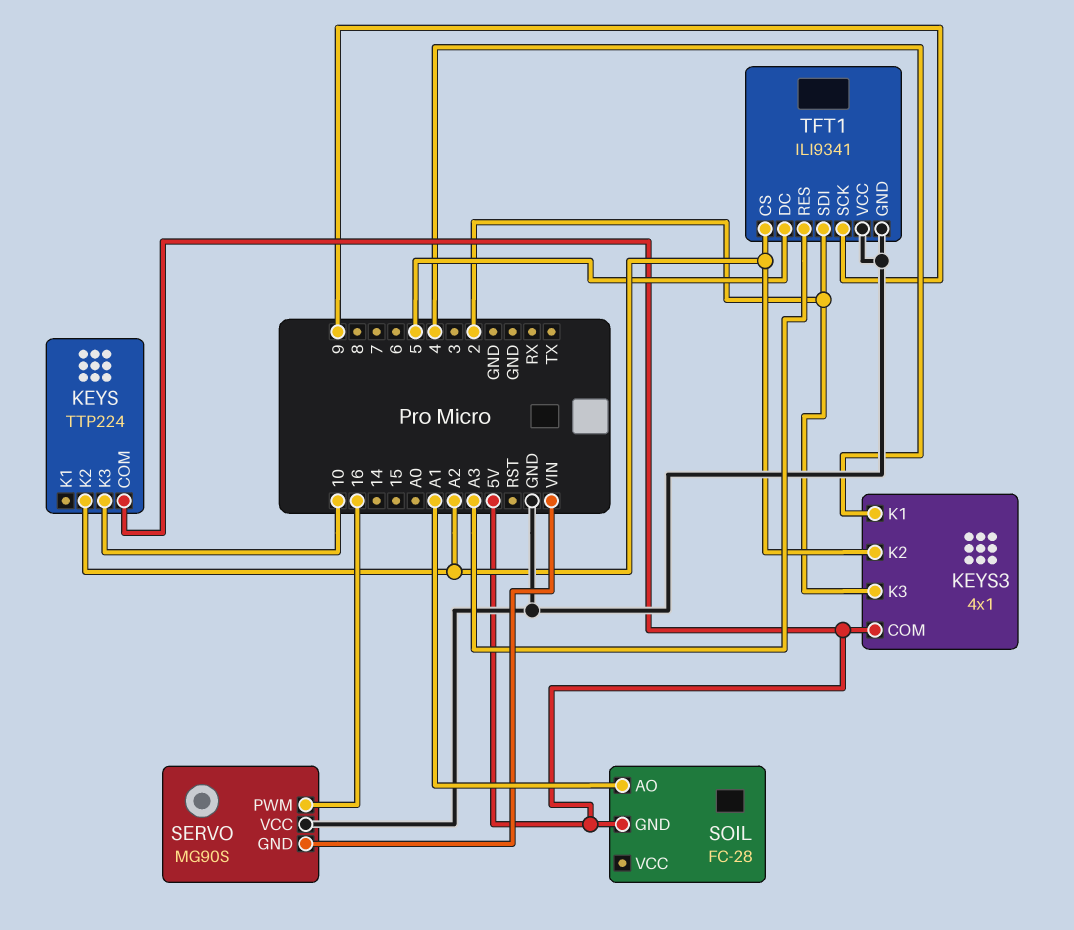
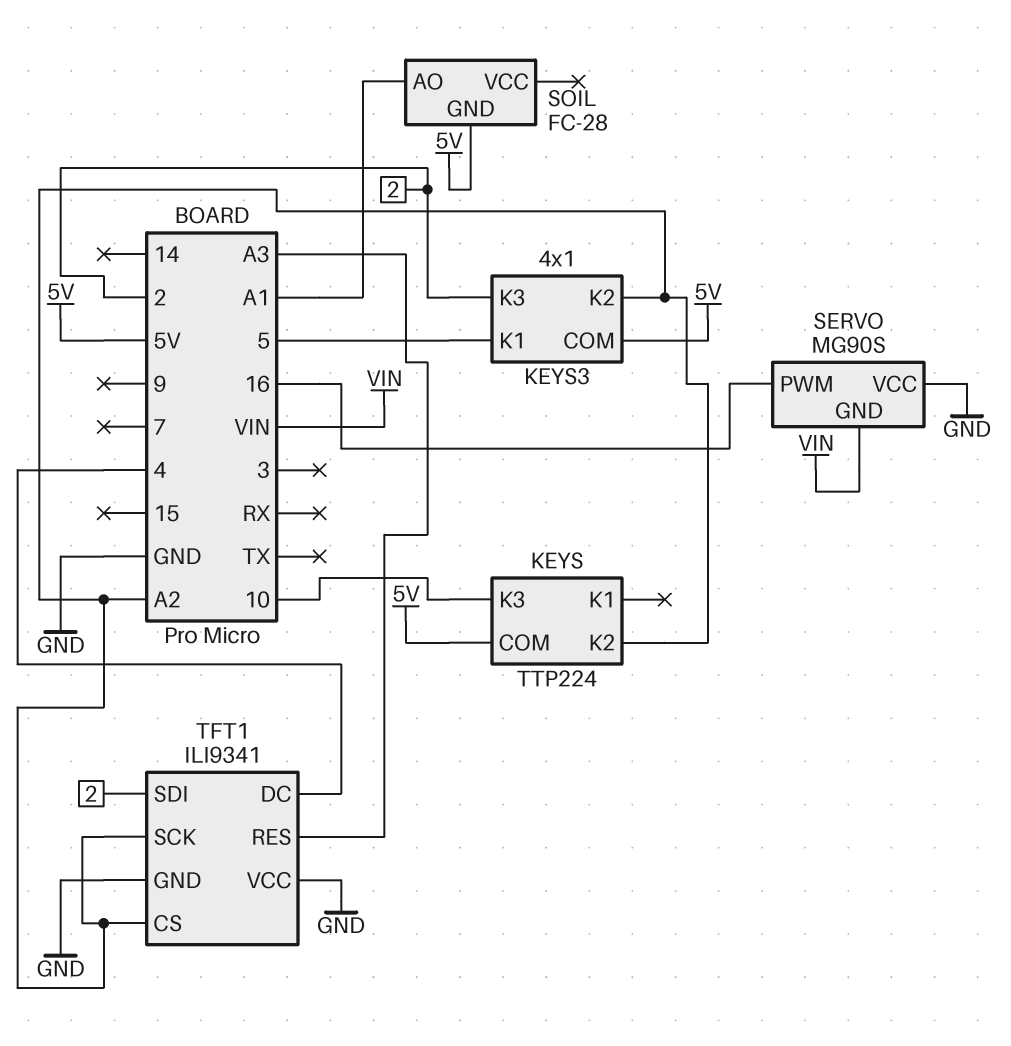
KEYS3 pin K1: 4 -> 5
TFT1 pin DC: 5 -> 4
TFT1 pin SCK: 9 -> A2

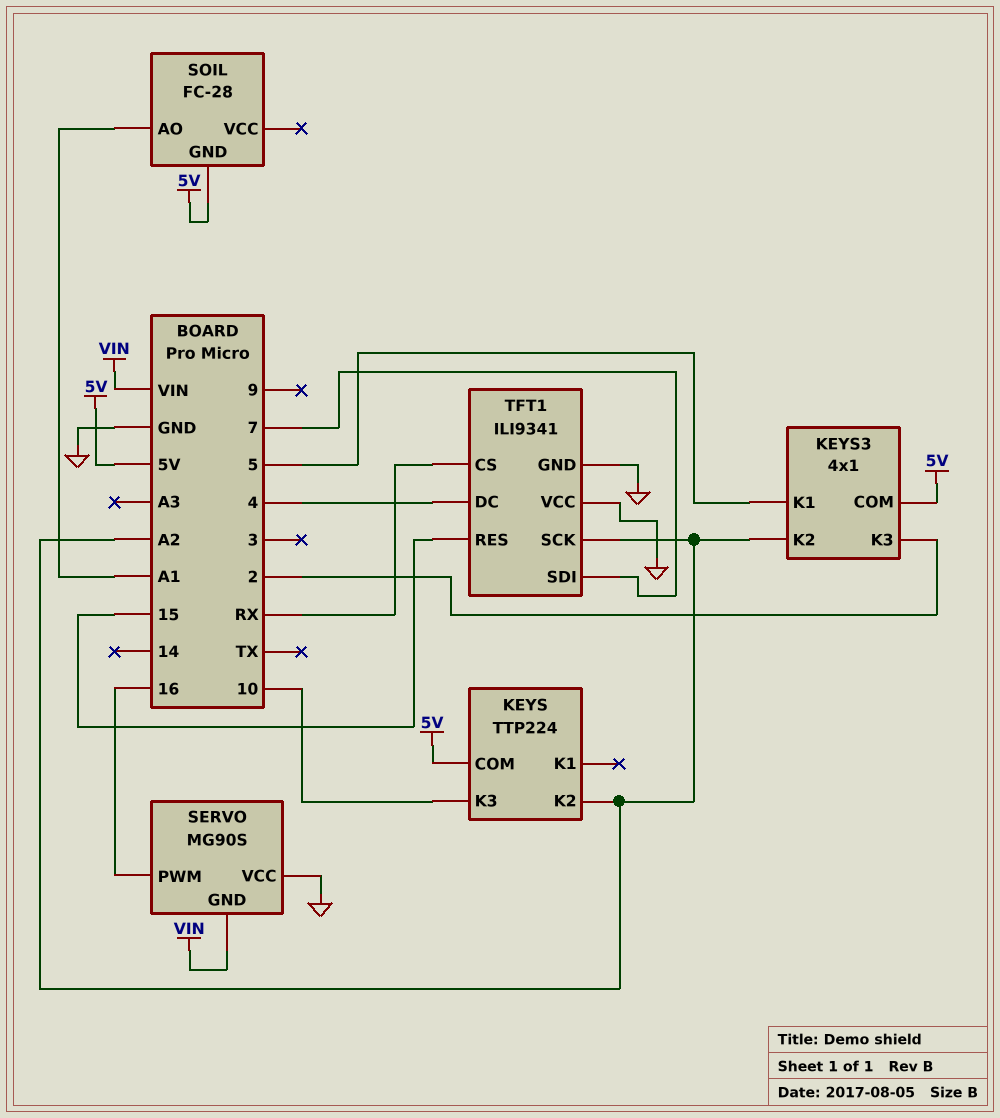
TFT1 pin CS: A2 -> RX
TFT1 pin RES: A3 -> 15
TFT1 pin SDI: 2 -> 7

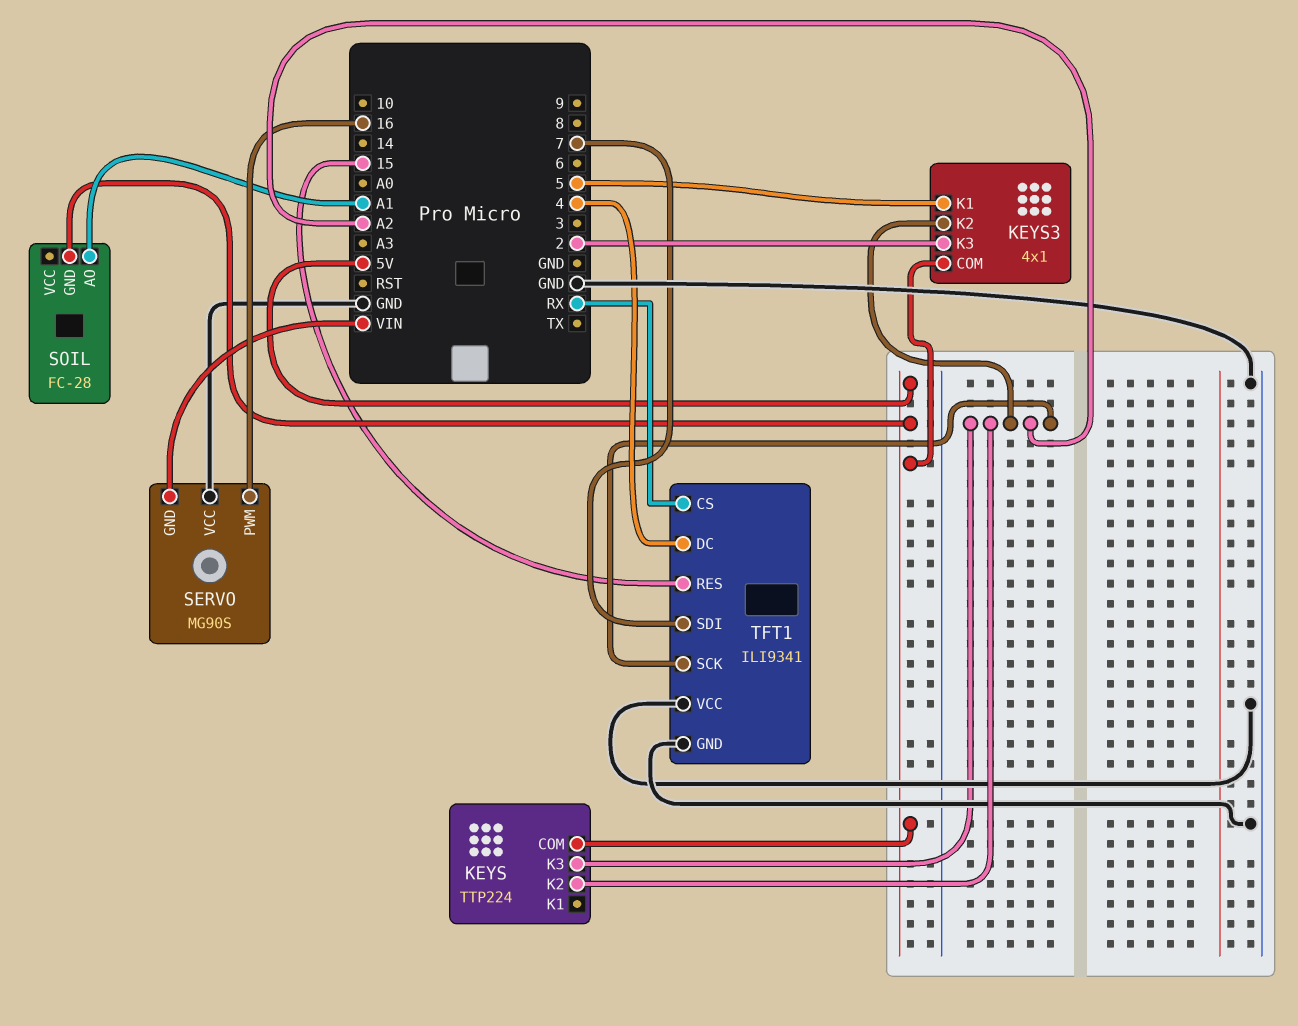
KEYS pin K3: 10 -> A2

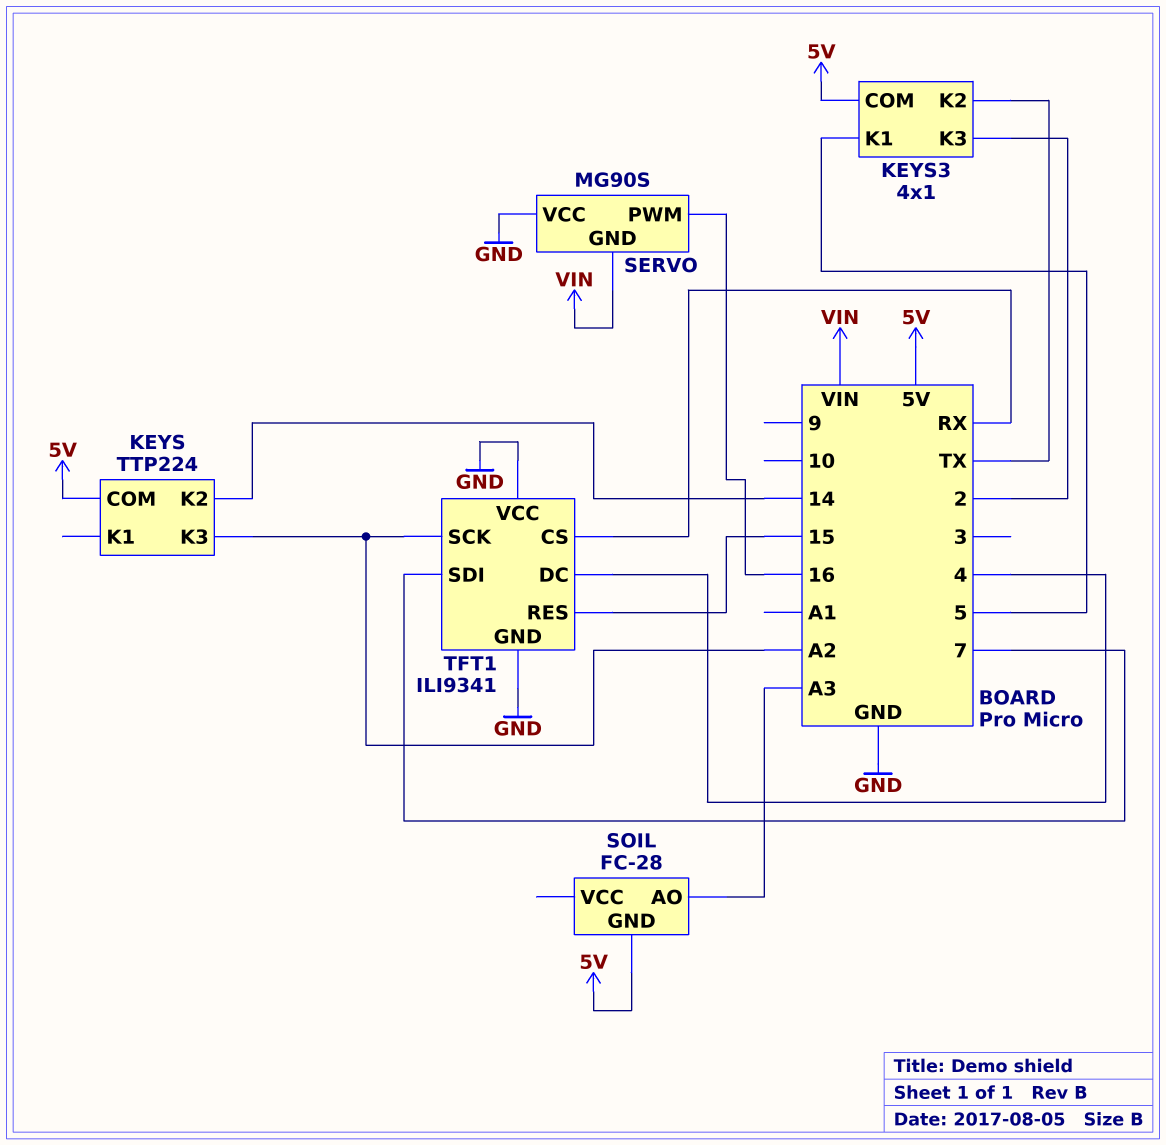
KEYS pin K2: A2 -> 14
KEYS3 pin K2: A2 -> TX
SOIL pin AO: A1 -> A3

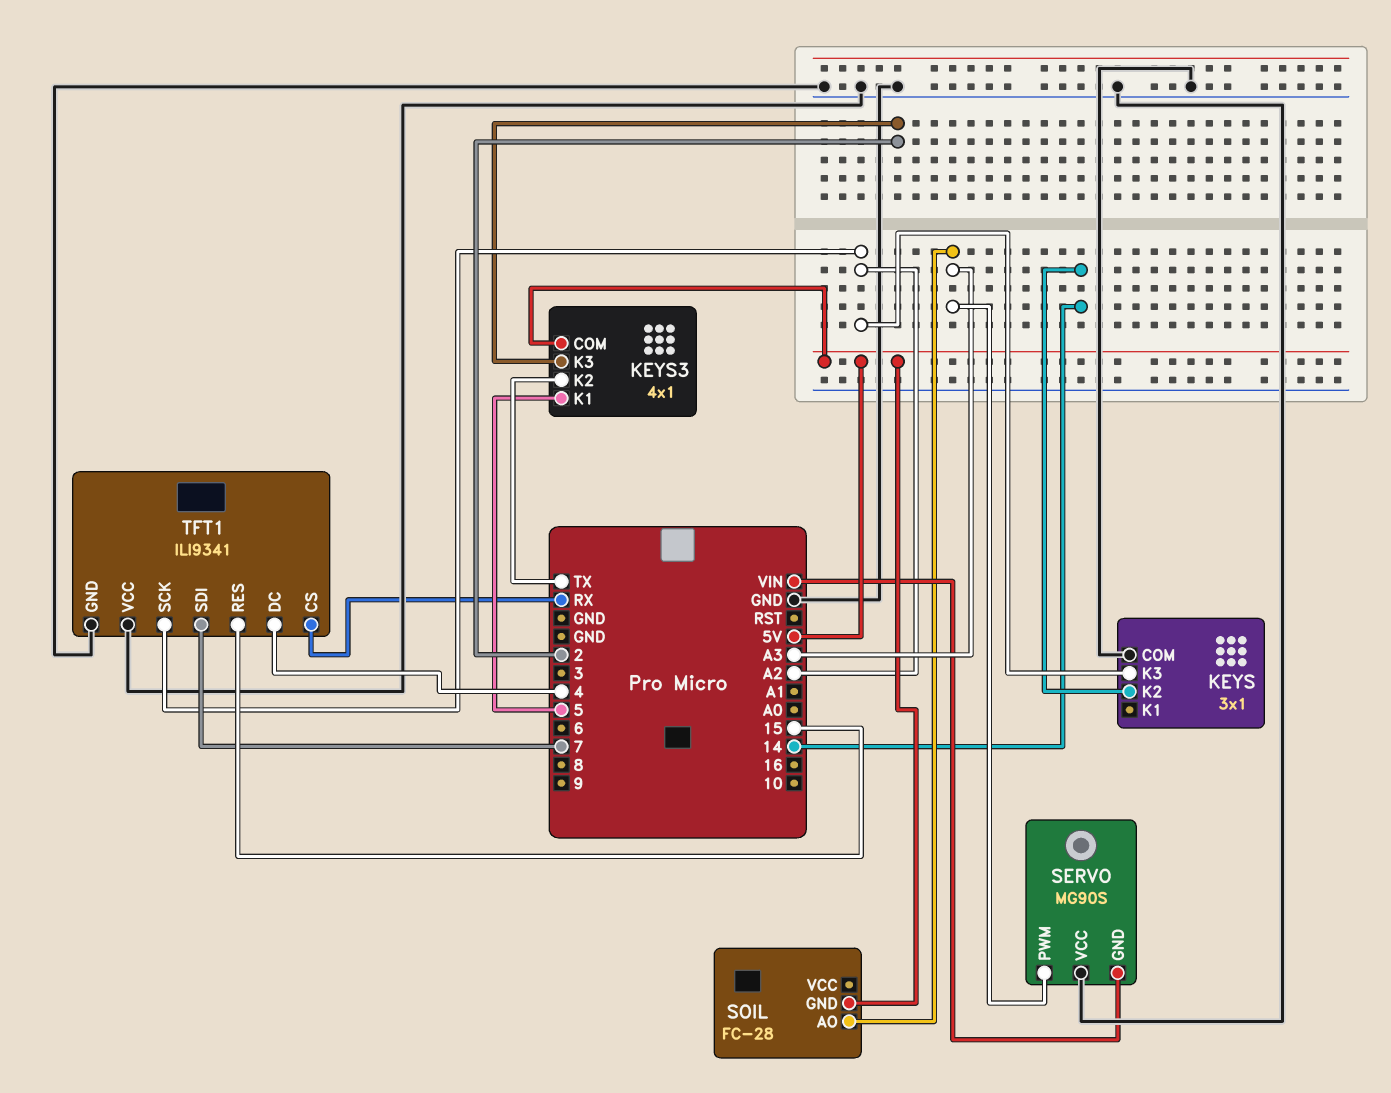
KEYS: TTP224 -> 3x1
KEYS pin COM: 5V -> GND
SERVO pin PWM: 16 -> A3

